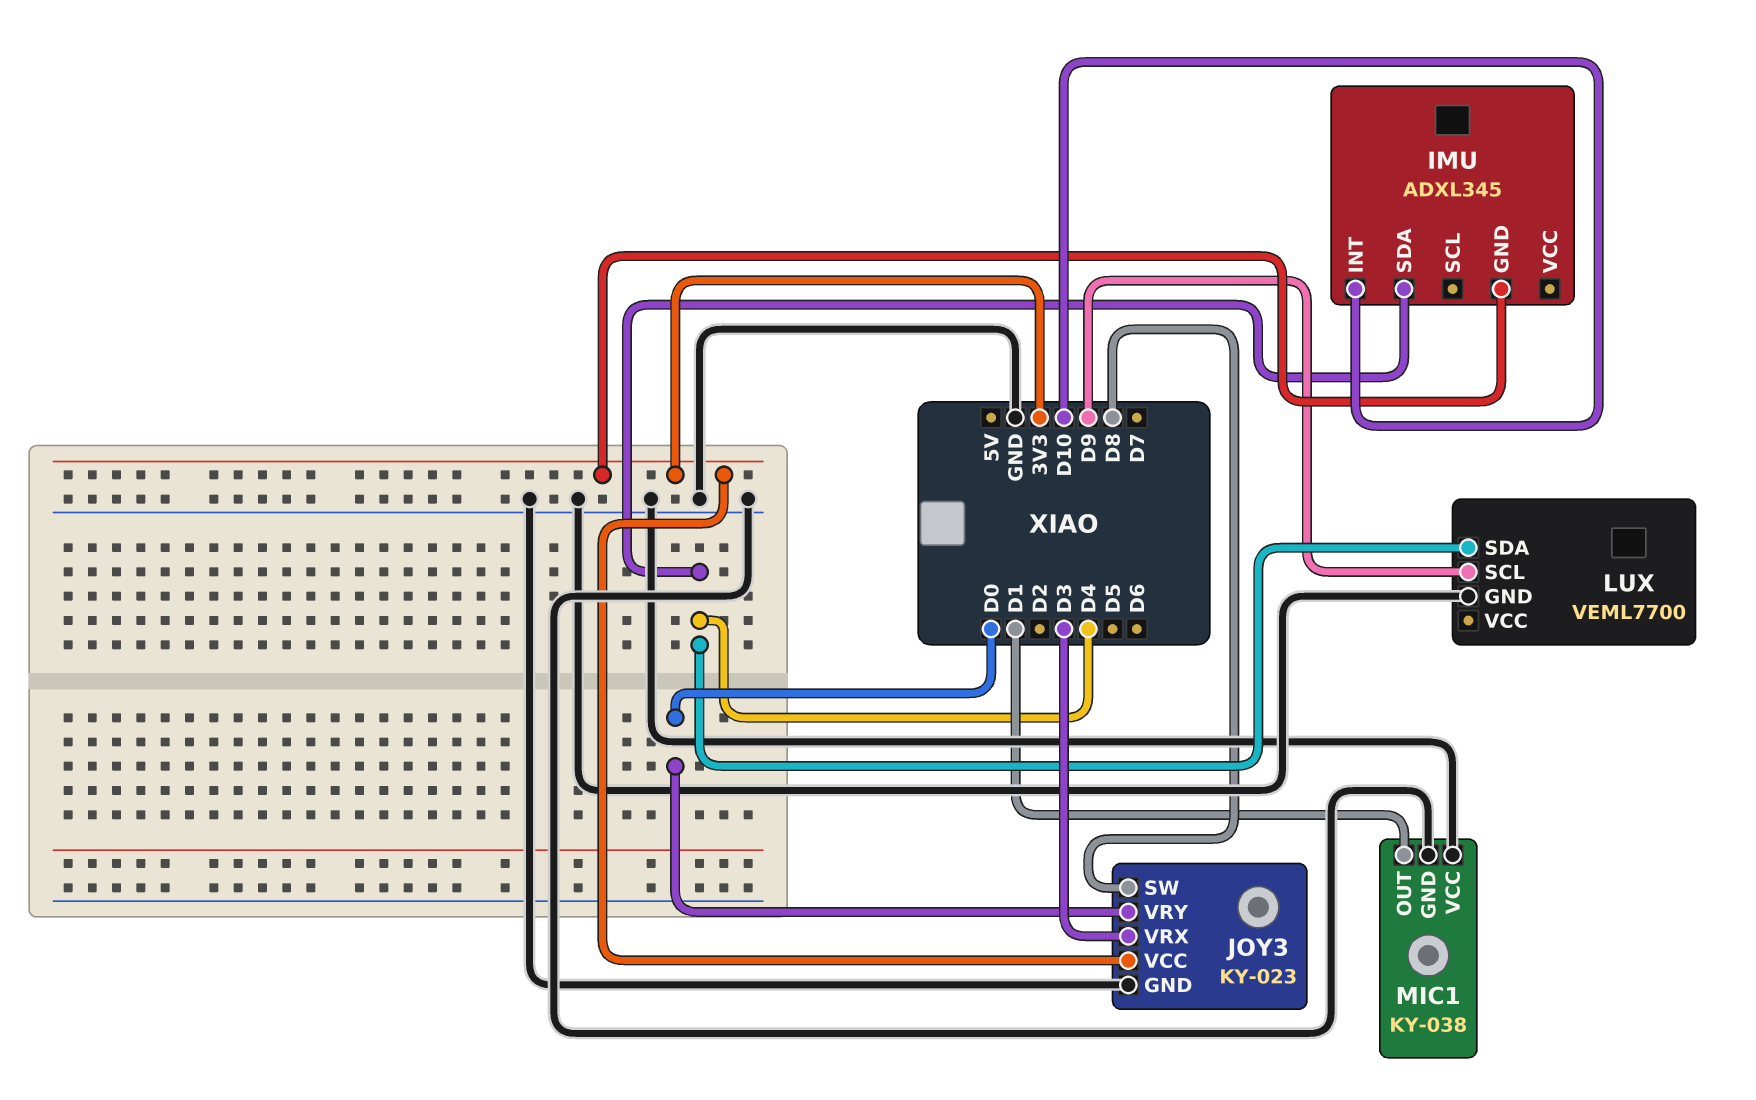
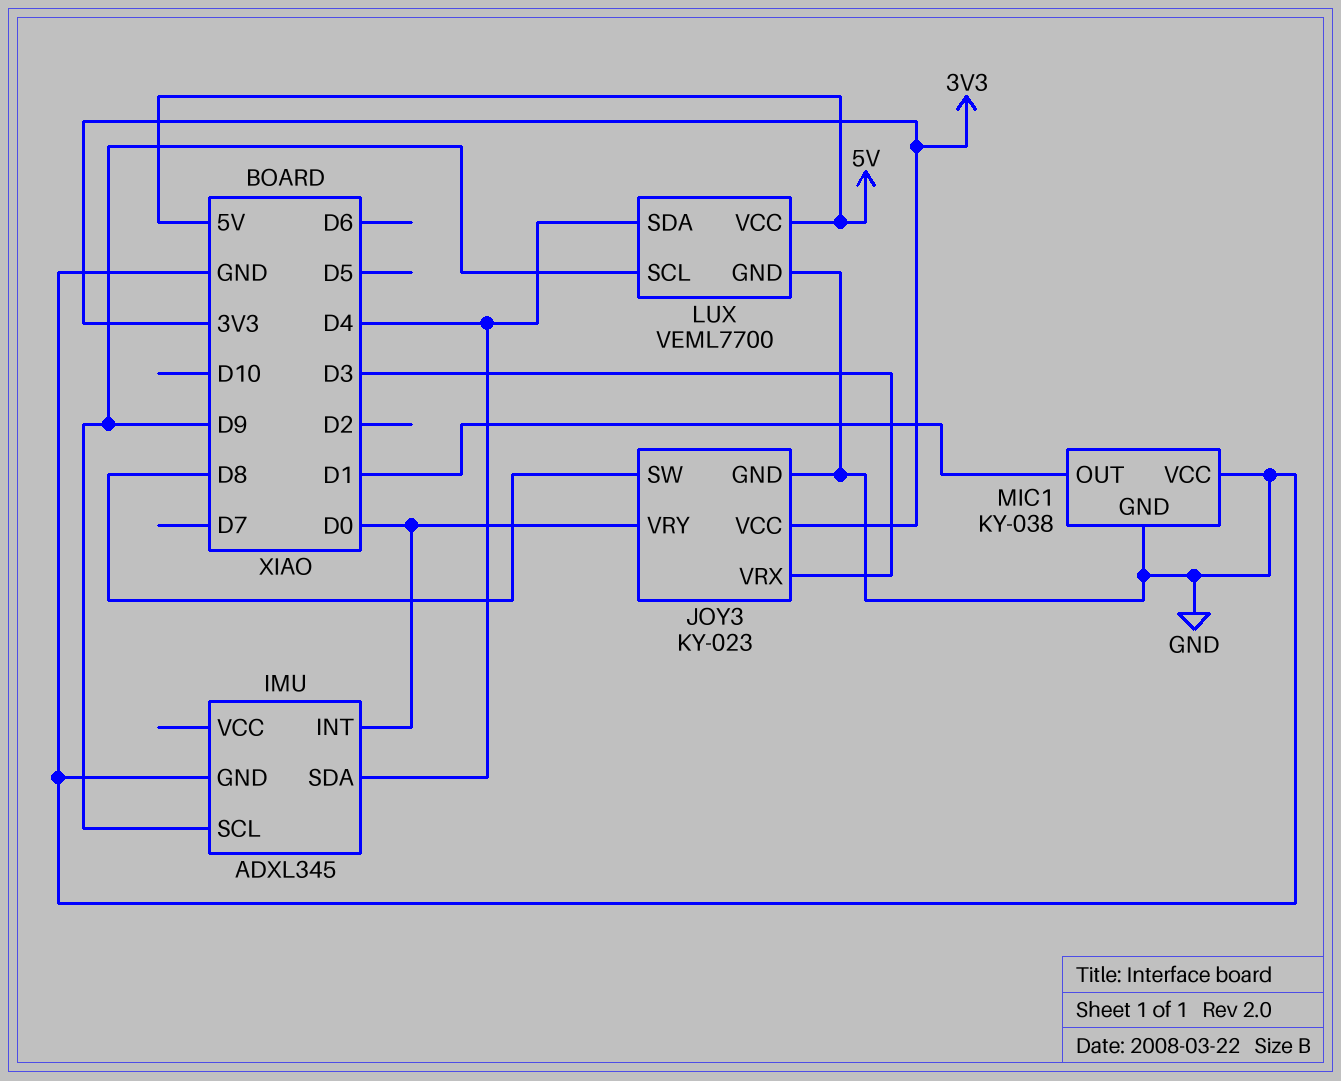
IMU pin GND: 3V3 -> GND
IMU pin INT: D10 -> D0
IMU pin SCL: none -> D9
LUX pin VCC: none -> 5V

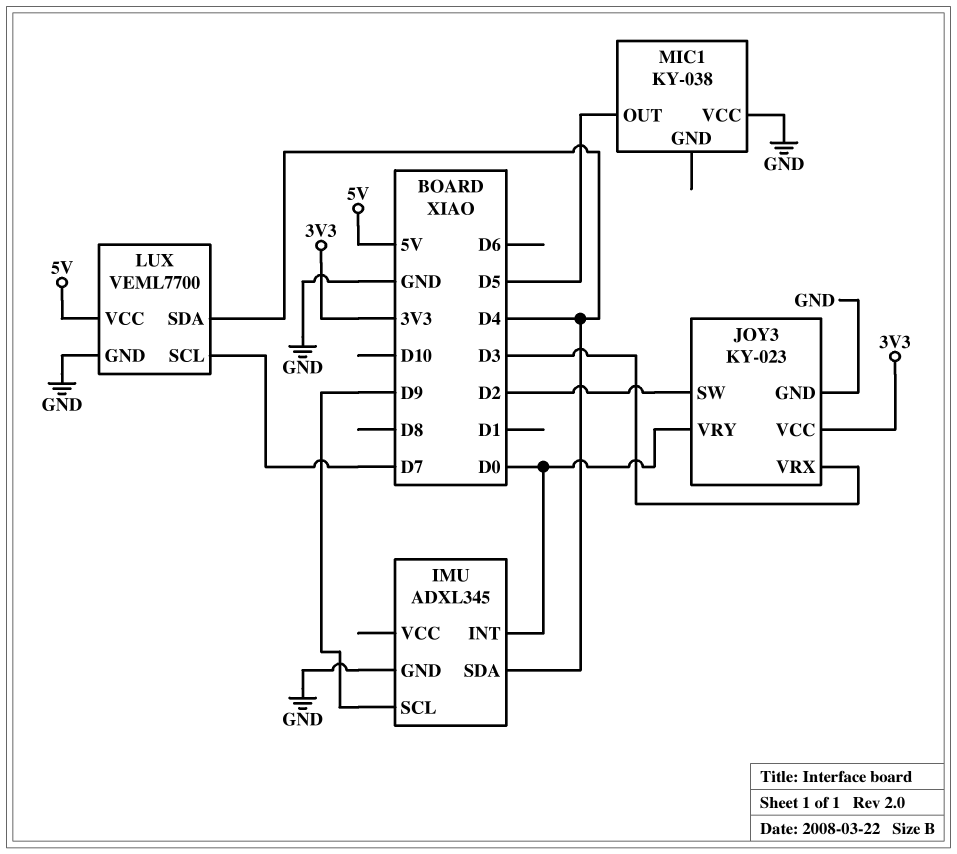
JOY3 pin SW: D8 -> D2
LUX pin SCL: D9 -> D7
MIC1 pin GND: GND -> none
MIC1 pin OUT: D1 -> D5

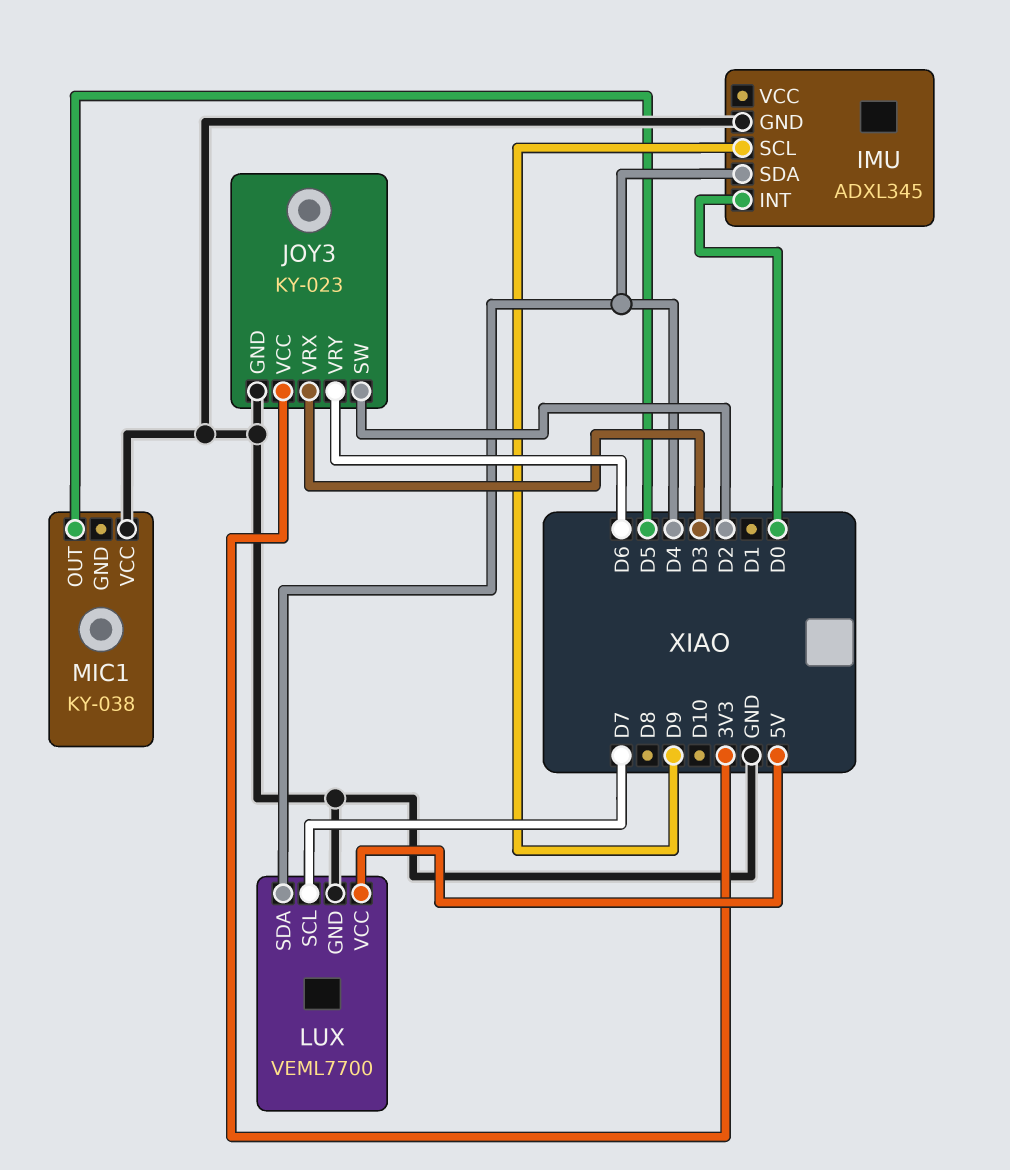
JOY3 pin VRY: D0 -> D6

